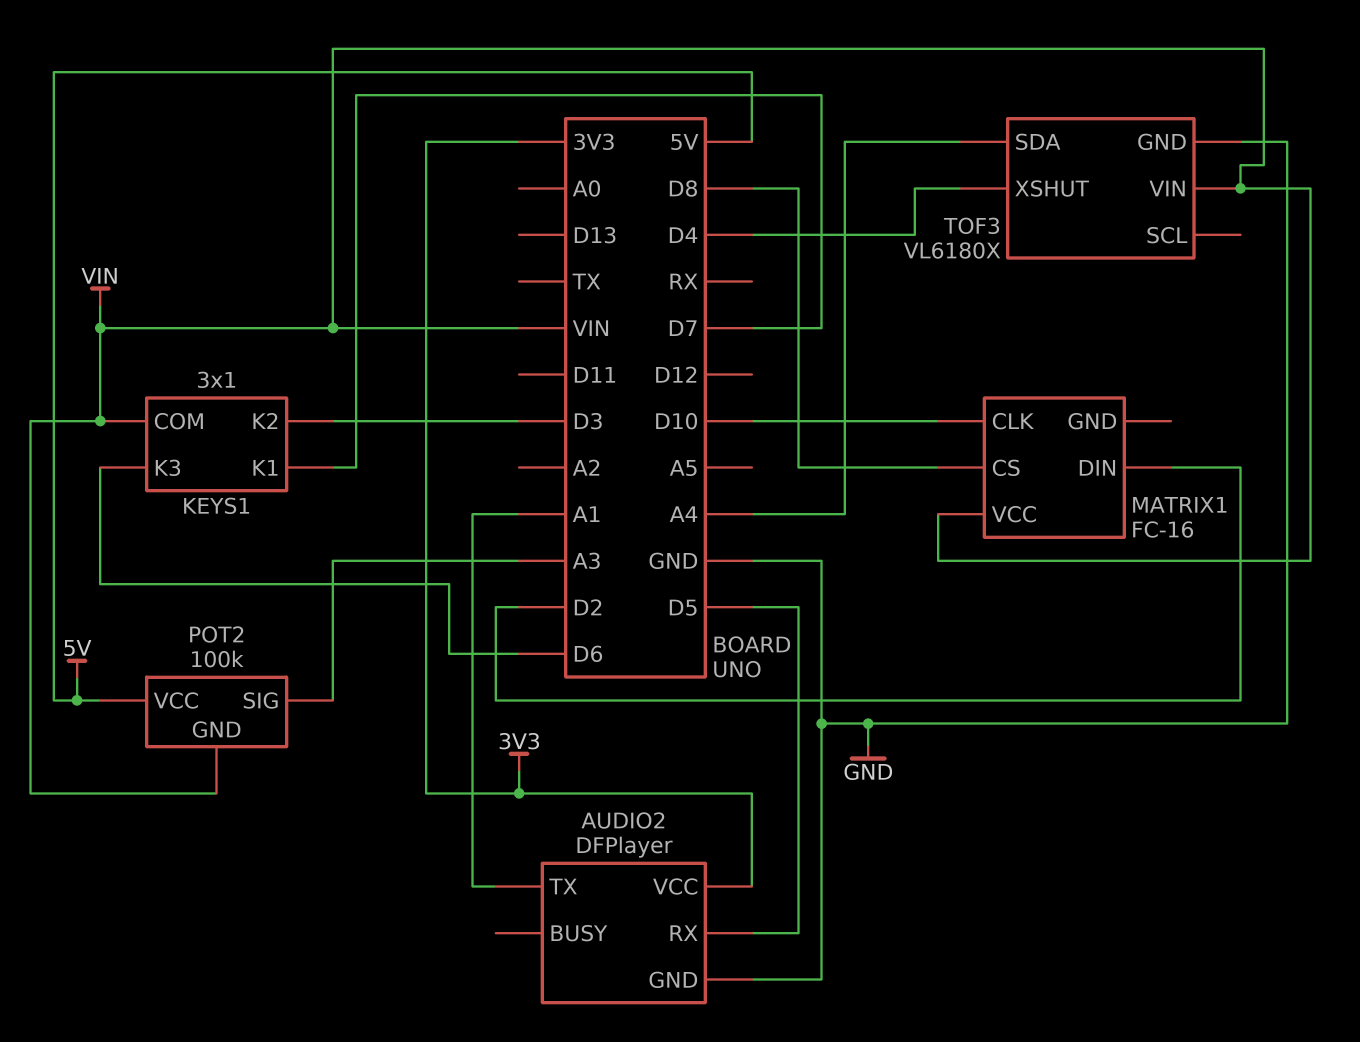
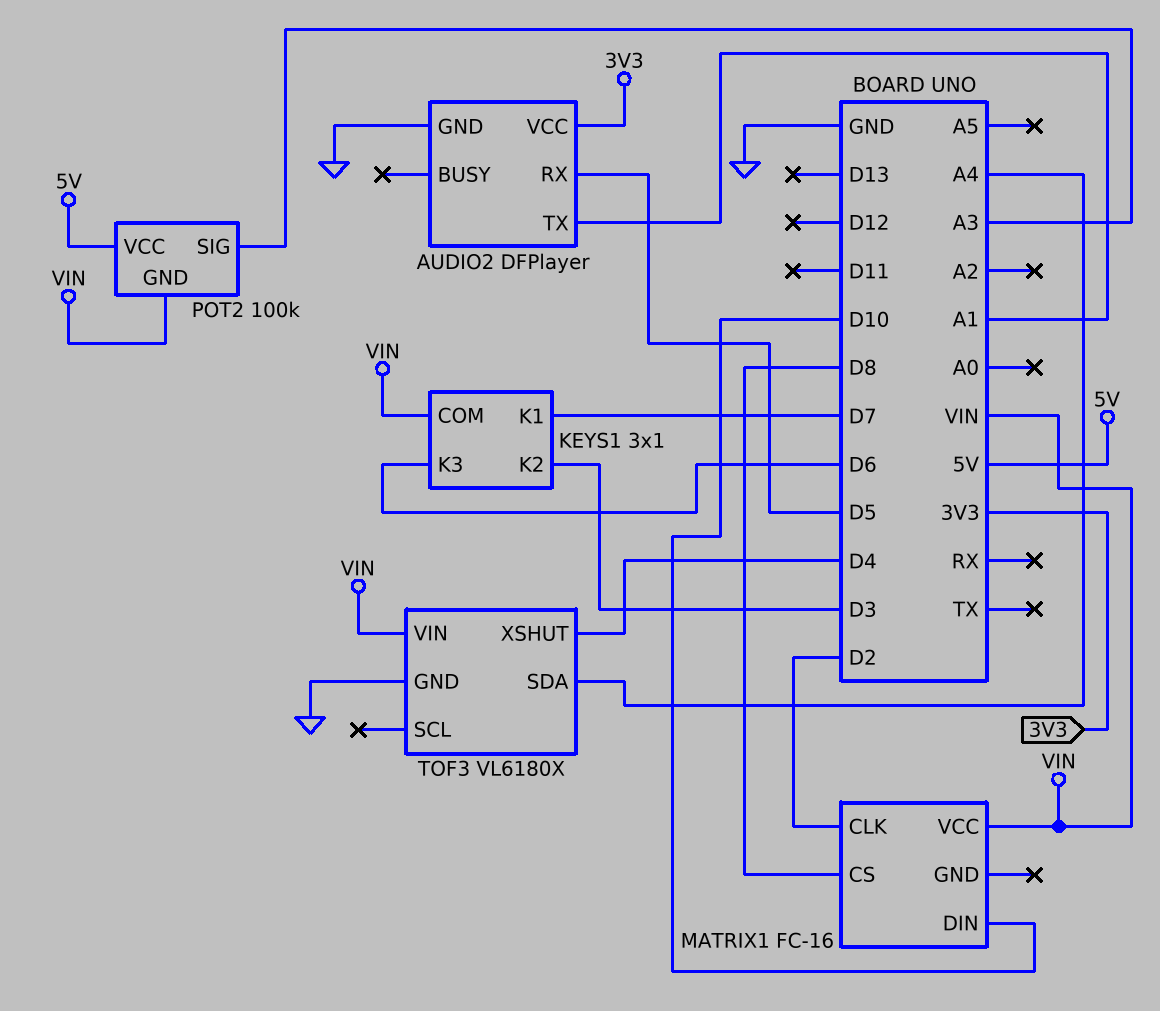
MATRIX1 pin CLK: D10 -> D2
MATRIX1 pin DIN: D2 -> D10

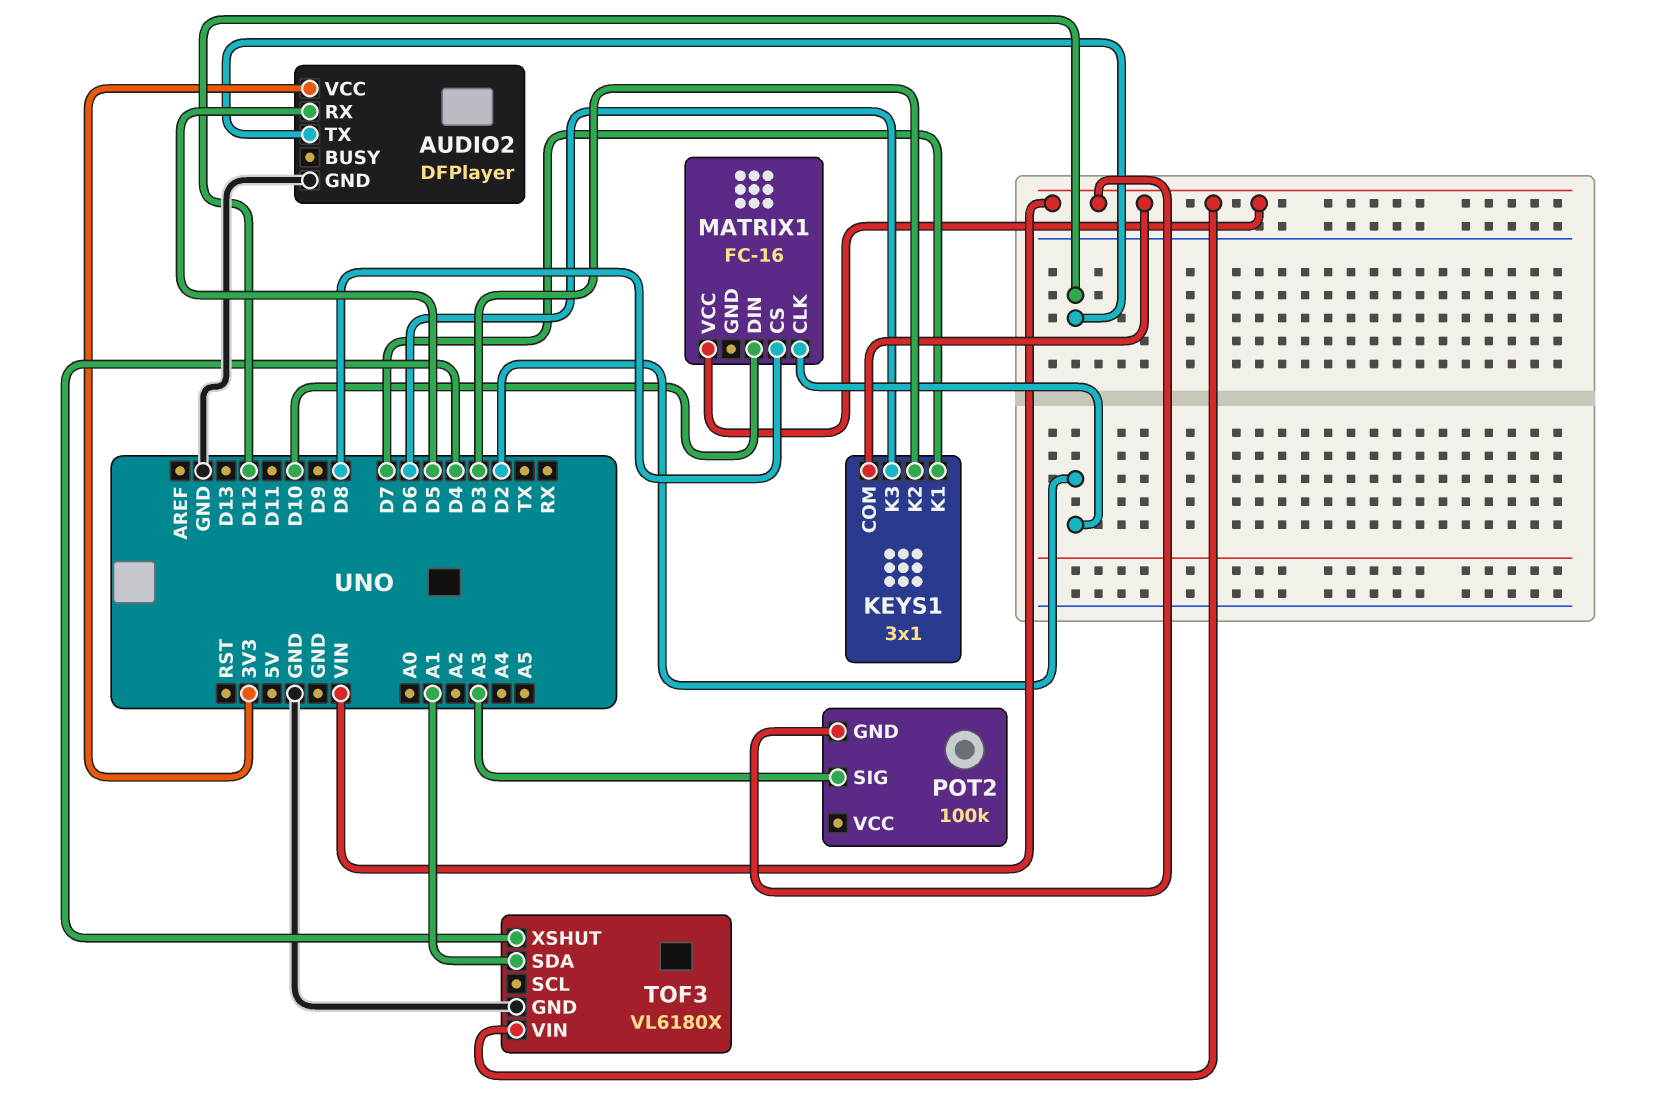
AUDIO2 pin TX: A1 -> D12
POT2 pin VCC: 5V -> none
TOF3 pin SDA: A4 -> A1

